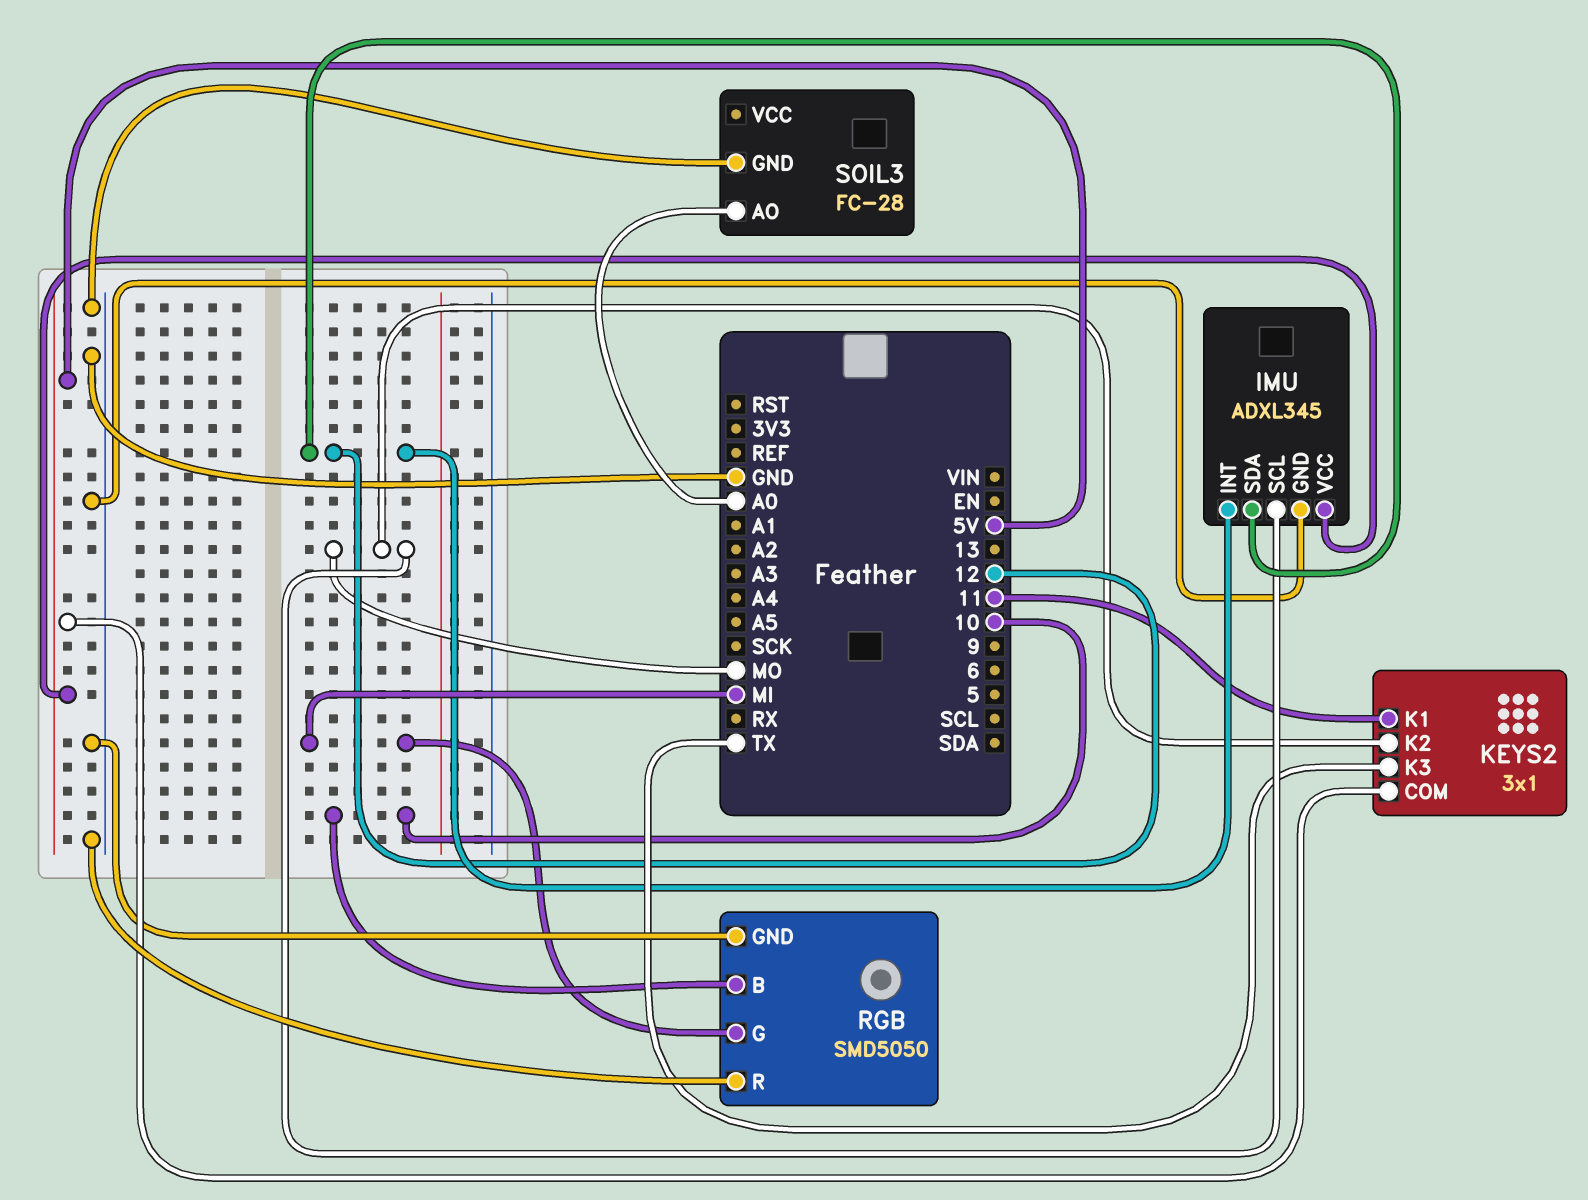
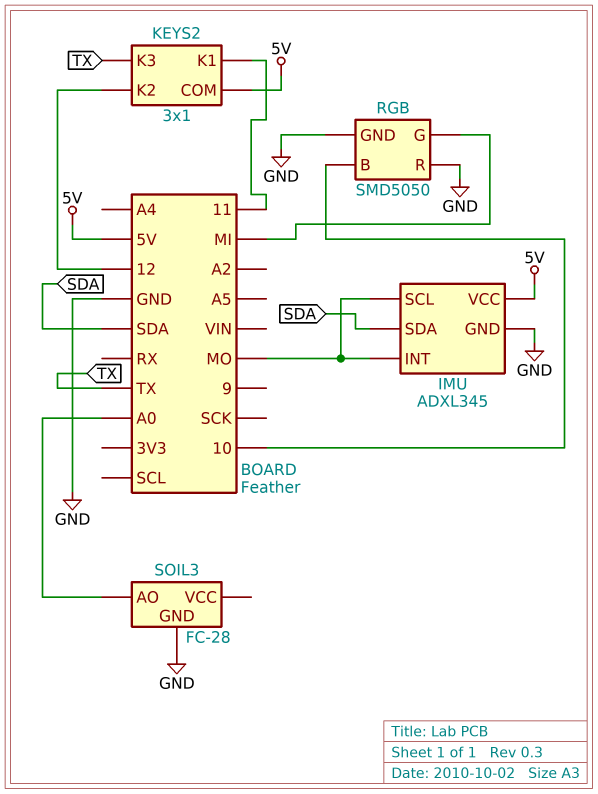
IMU pin INT: 12 -> MO
IMU pin SDA: 12 -> SDA
KEYS2 pin K2: MO -> 12

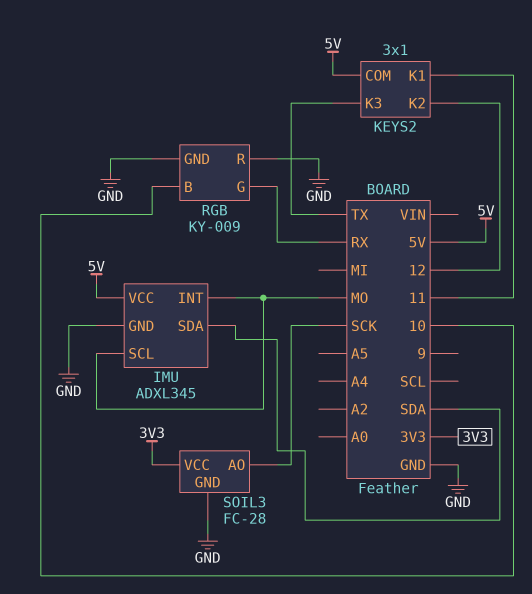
RGB: SMD5050 -> KY-009
RGB pin G: MI -> RX
SOIL3 pin AO: A0 -> SCK
SOIL3 pin VCC: none -> 3V3

